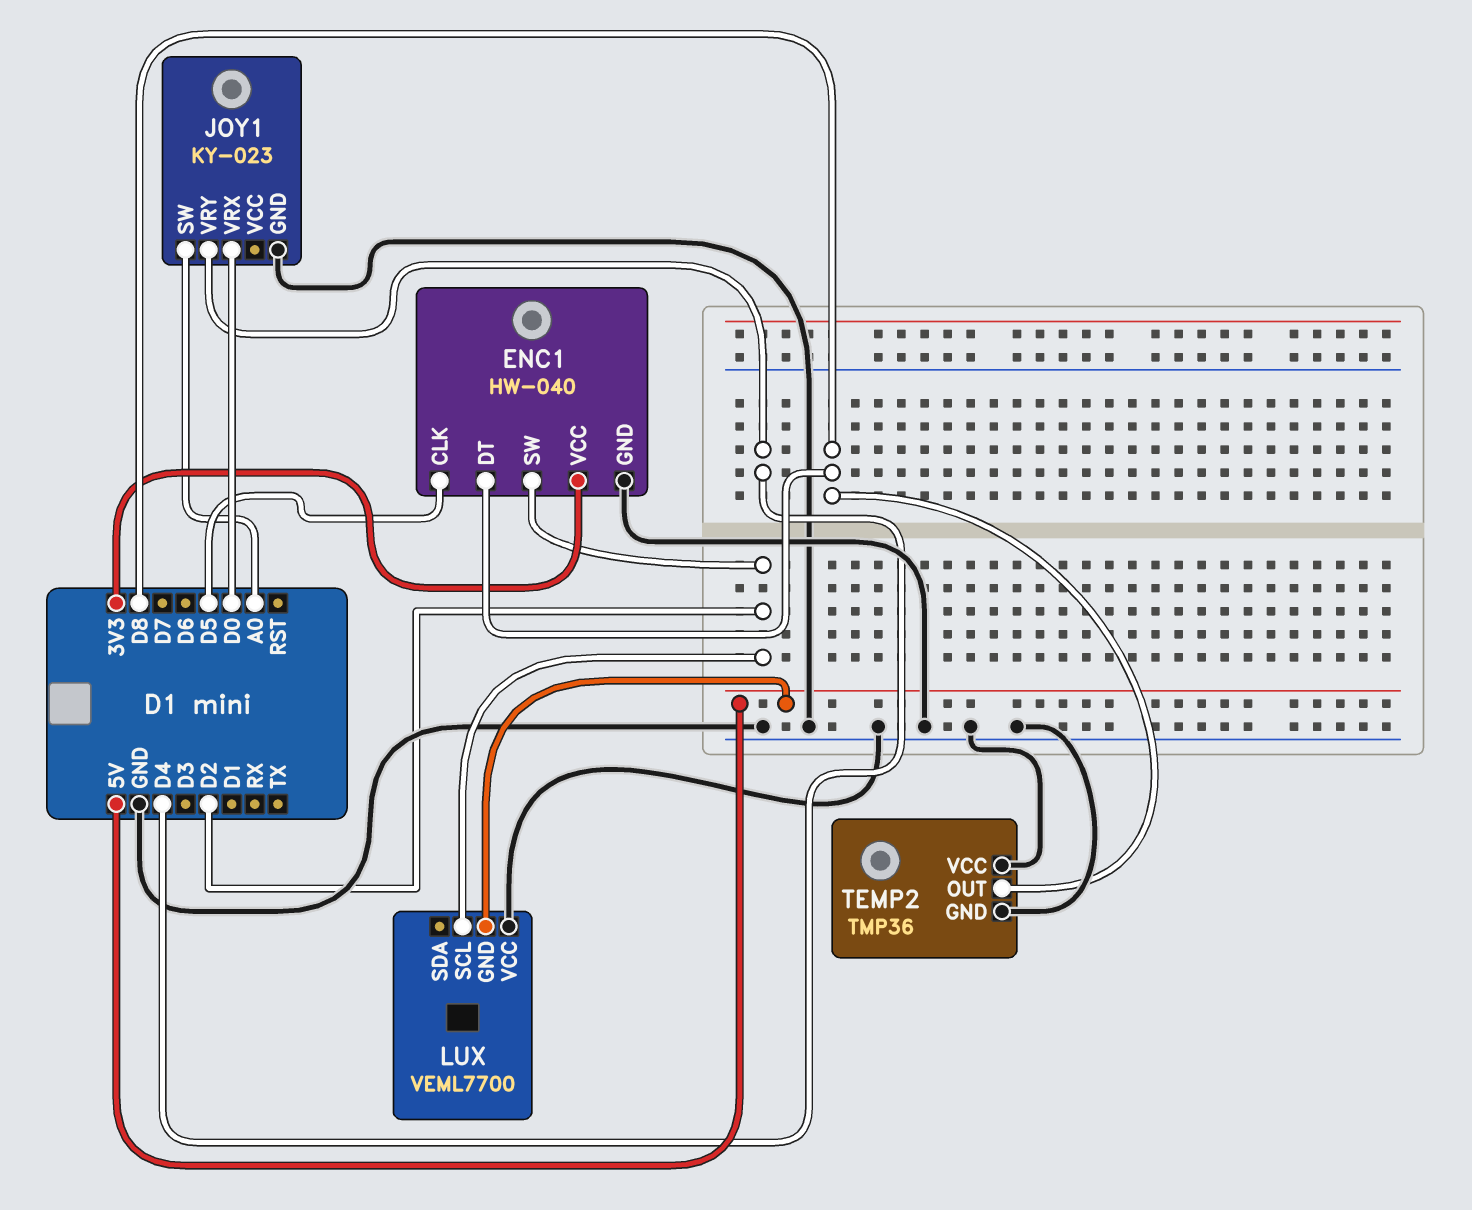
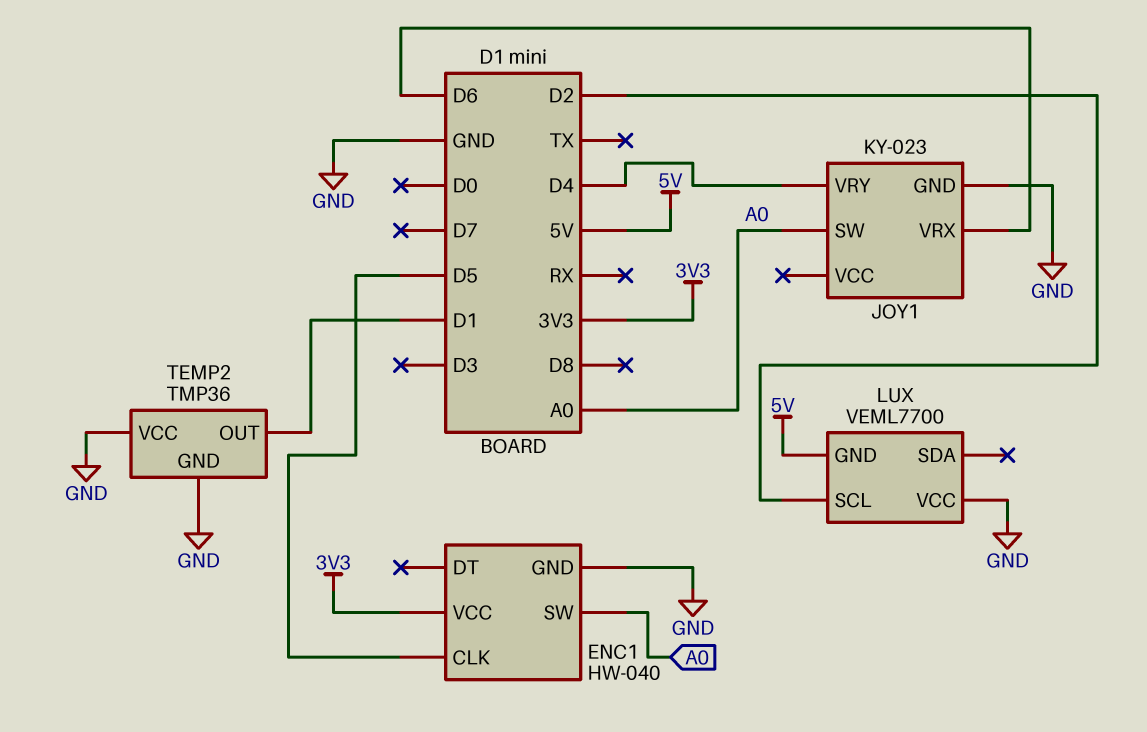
ENC1 pin DT: D8 -> none
ENC1 pin SW: D2 -> A0
JOY1 pin VRX: D0 -> D6
TEMP2 pin OUT: D8 -> D1

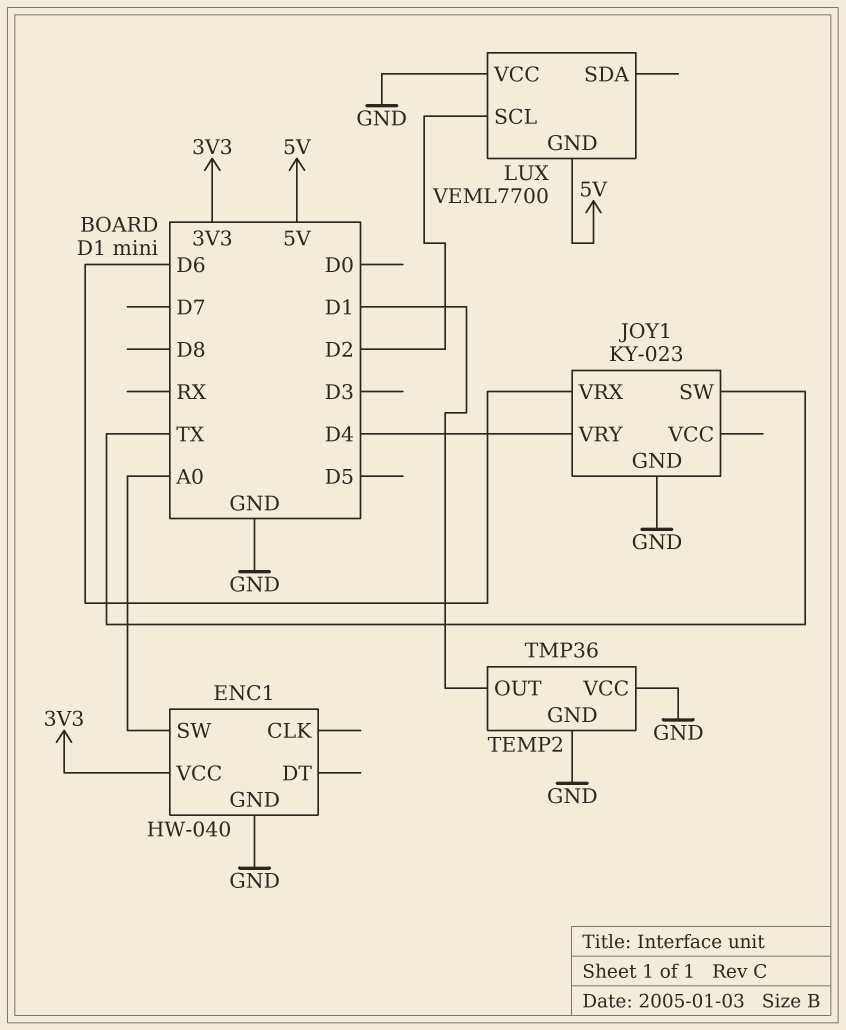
ENC1 pin CLK: D5 -> none
JOY1 pin SW: A0 -> TX

